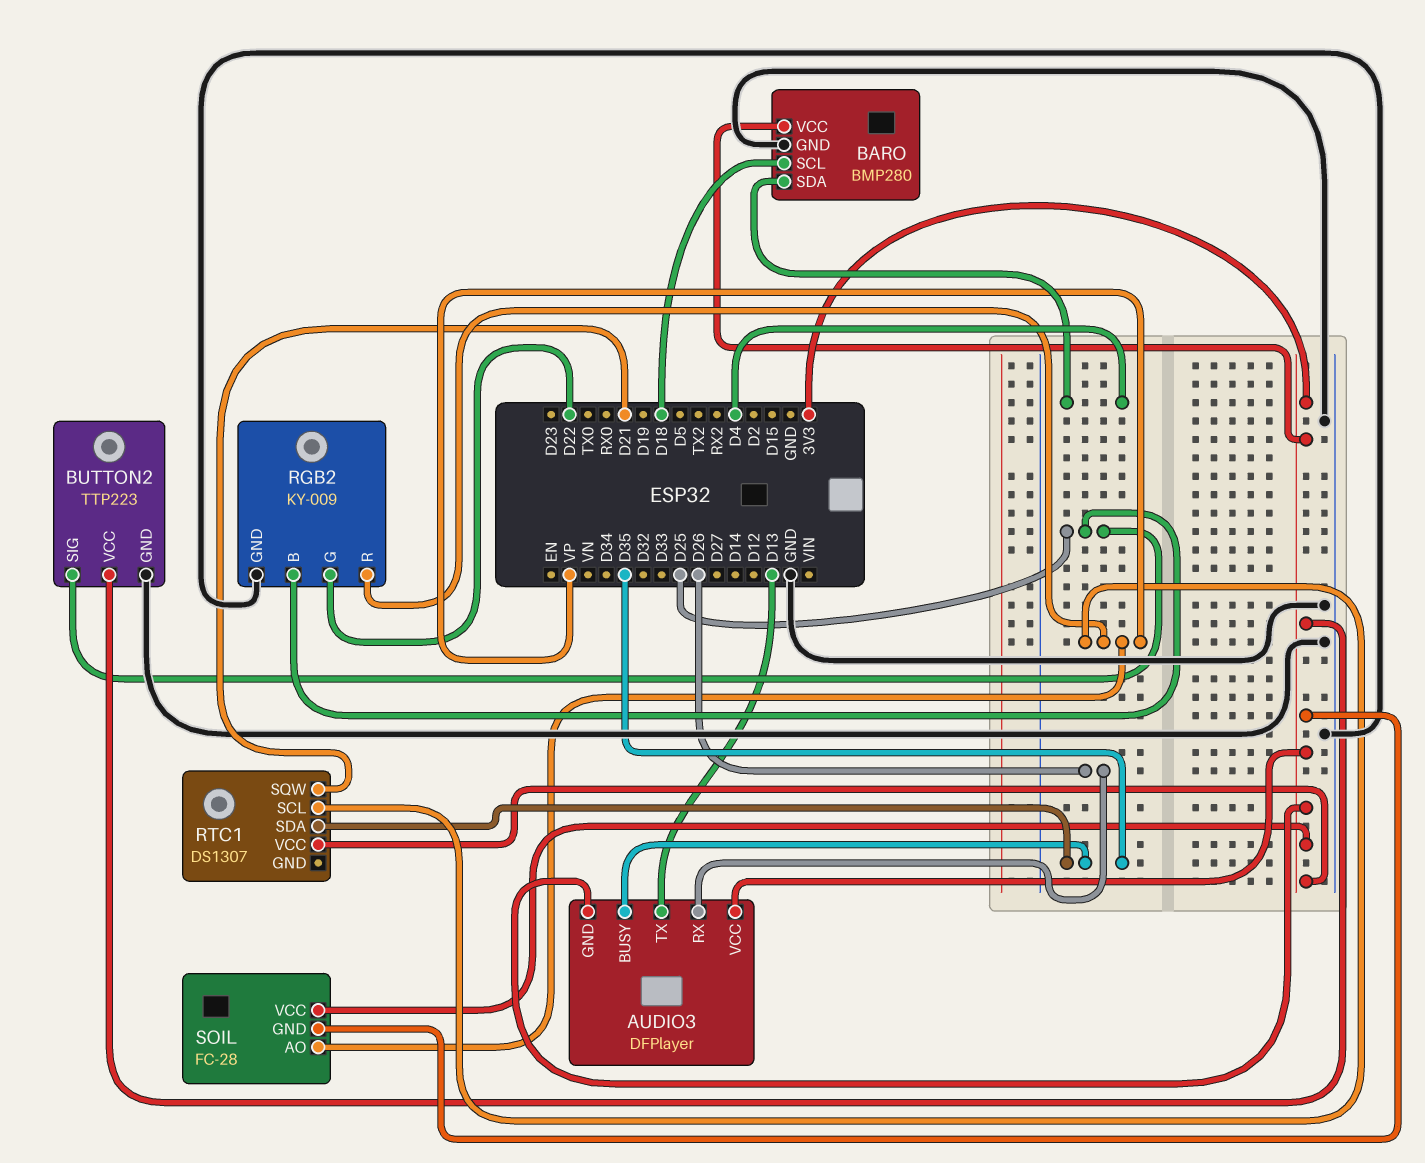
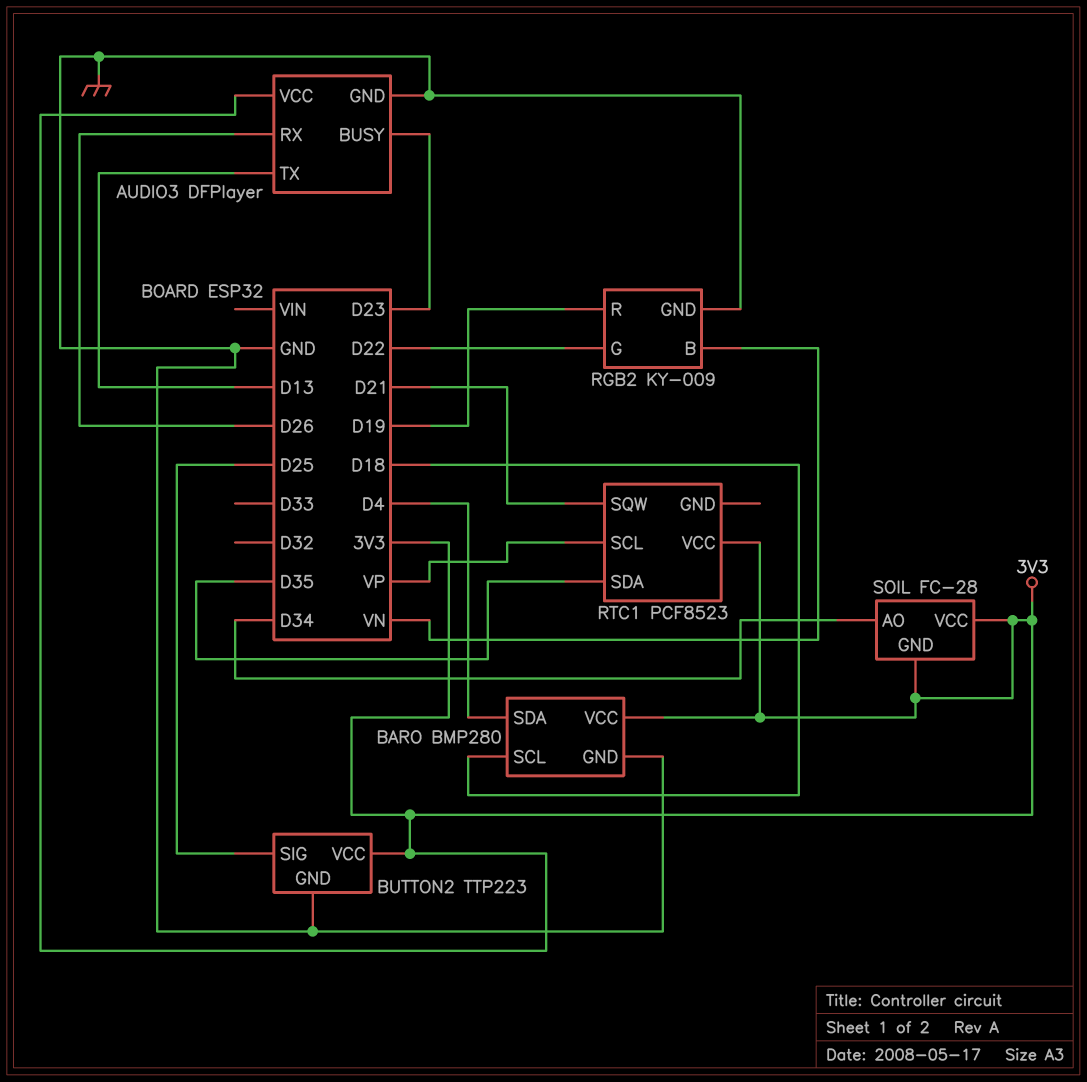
AUDIO3 pin BUSY: D35 -> D23
AUDIO3 pin GND: 3V3 -> GND
RGB2 pin B: D25 -> VN
RGB2 pin R: VP -> D19
RTC1: DS1307 -> PCF8523
SOIL pin AO: VP -> D34

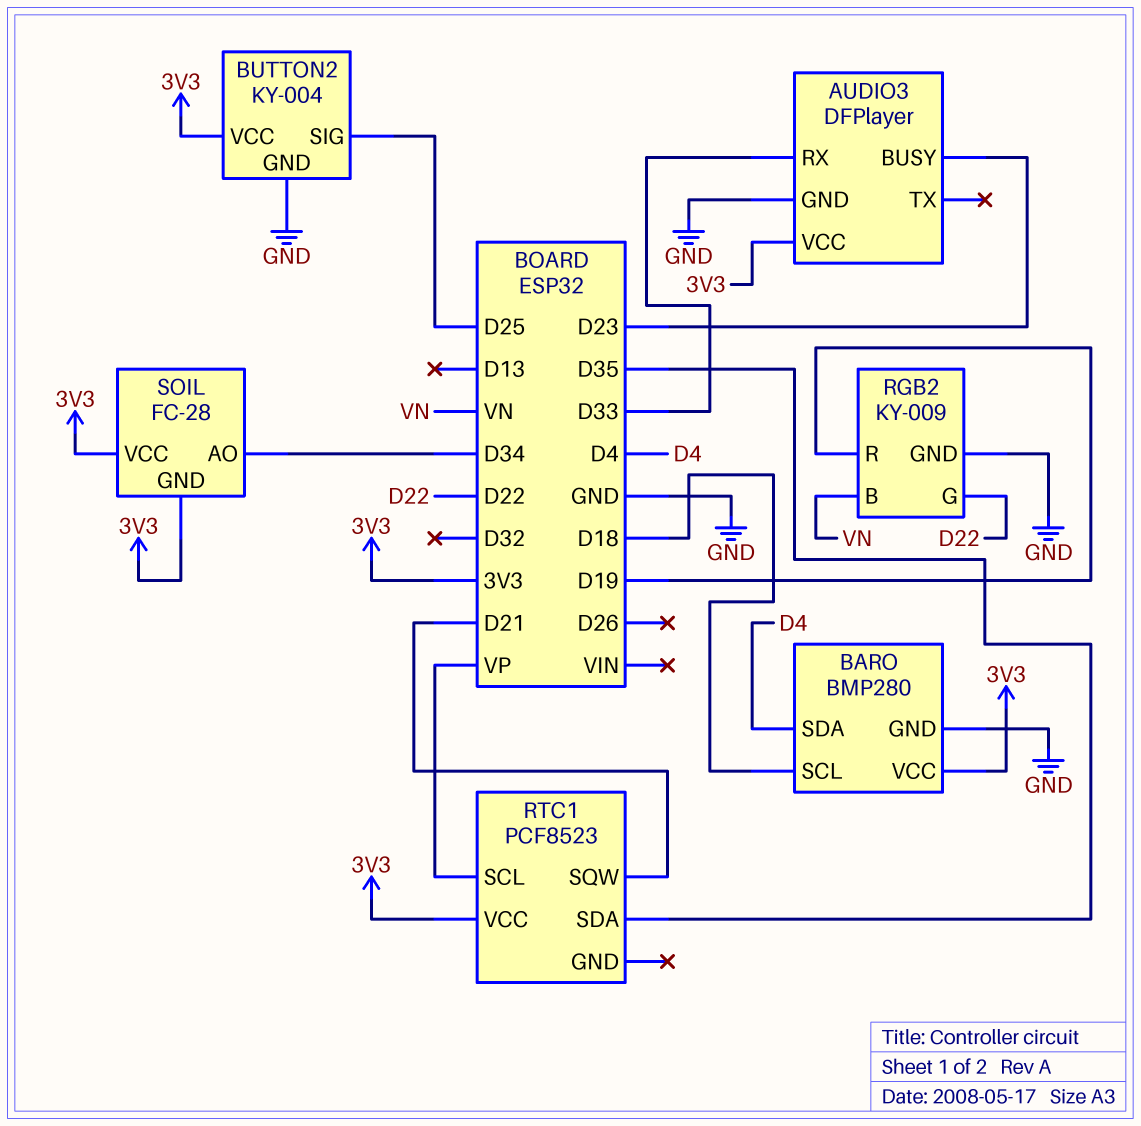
AUDIO3 pin RX: D26 -> D33
AUDIO3 pin TX: D13 -> none
BUTTON2: TTP223 -> KY-004

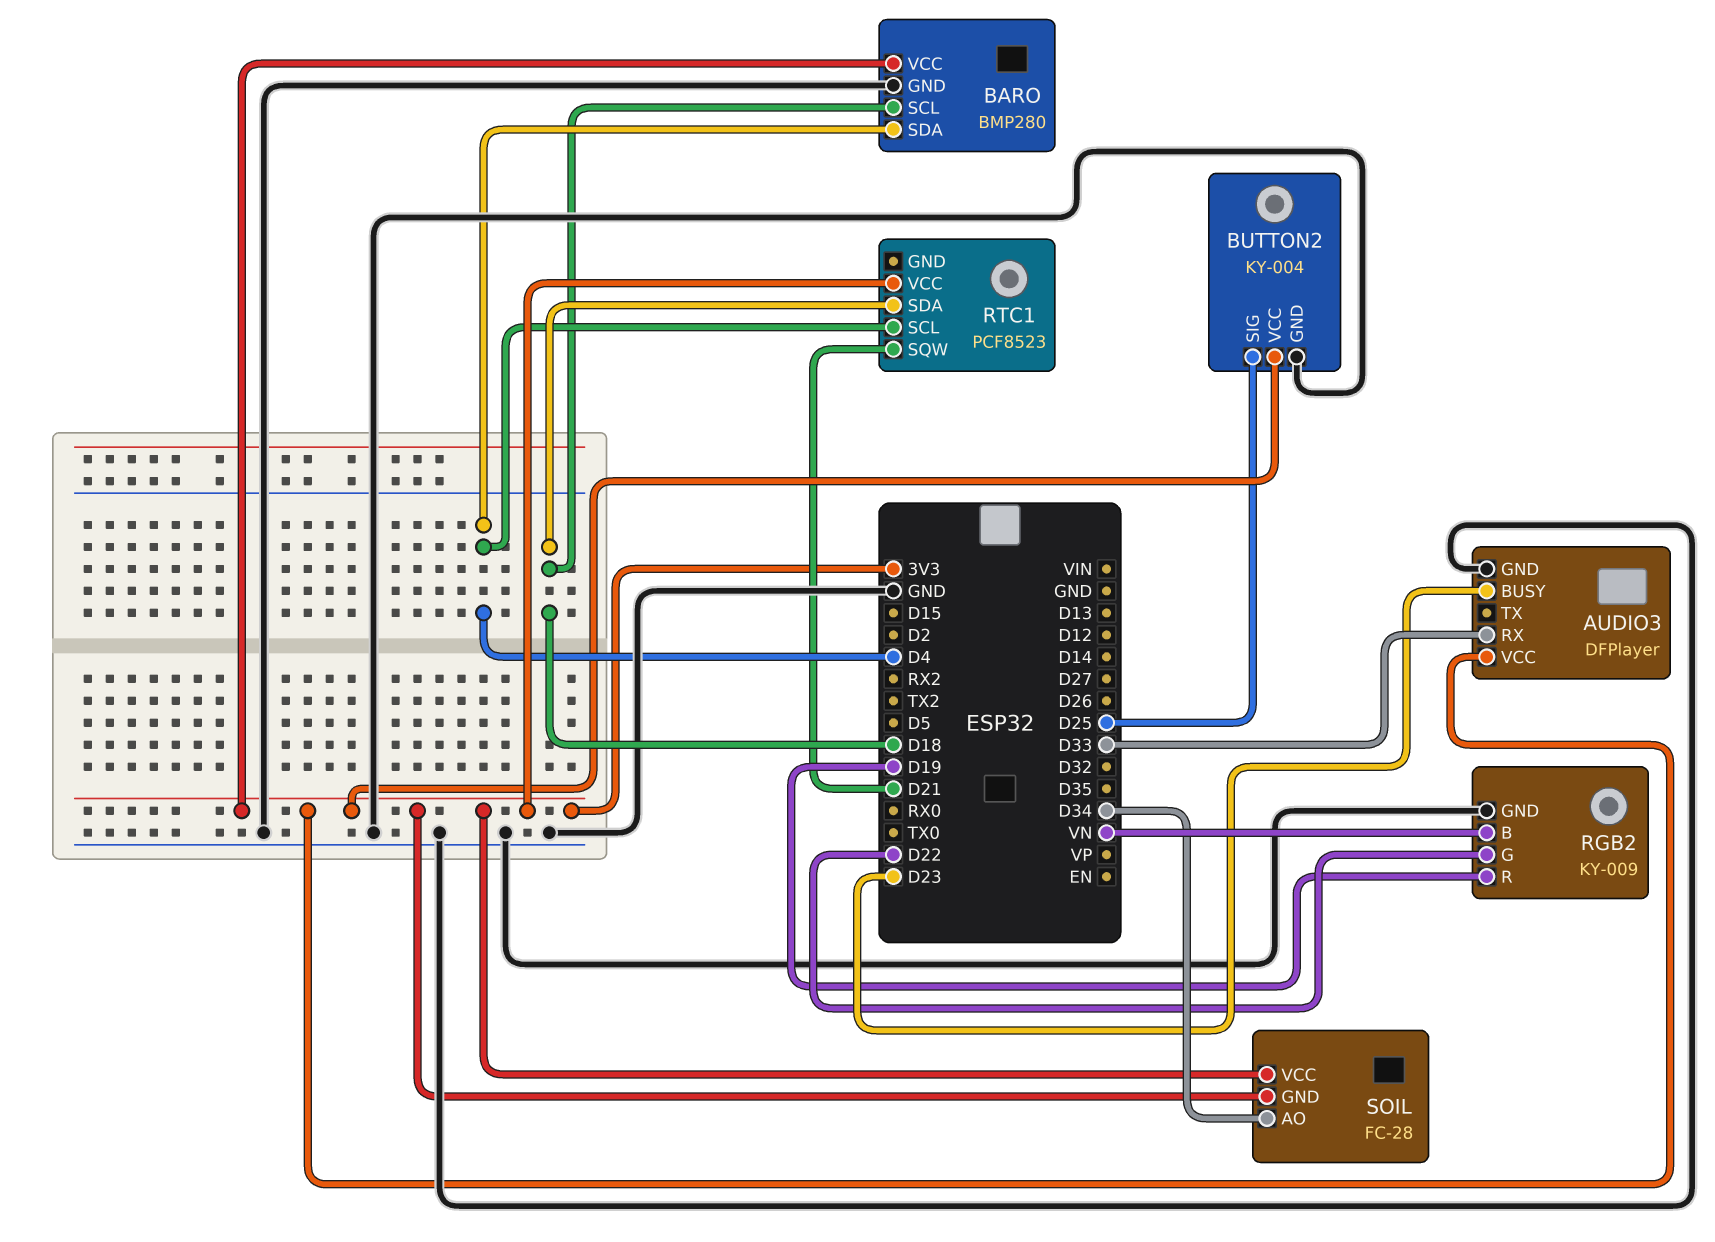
RTC1 pin SCL: VP -> D4
RTC1 pin SDA: D35 -> D18

